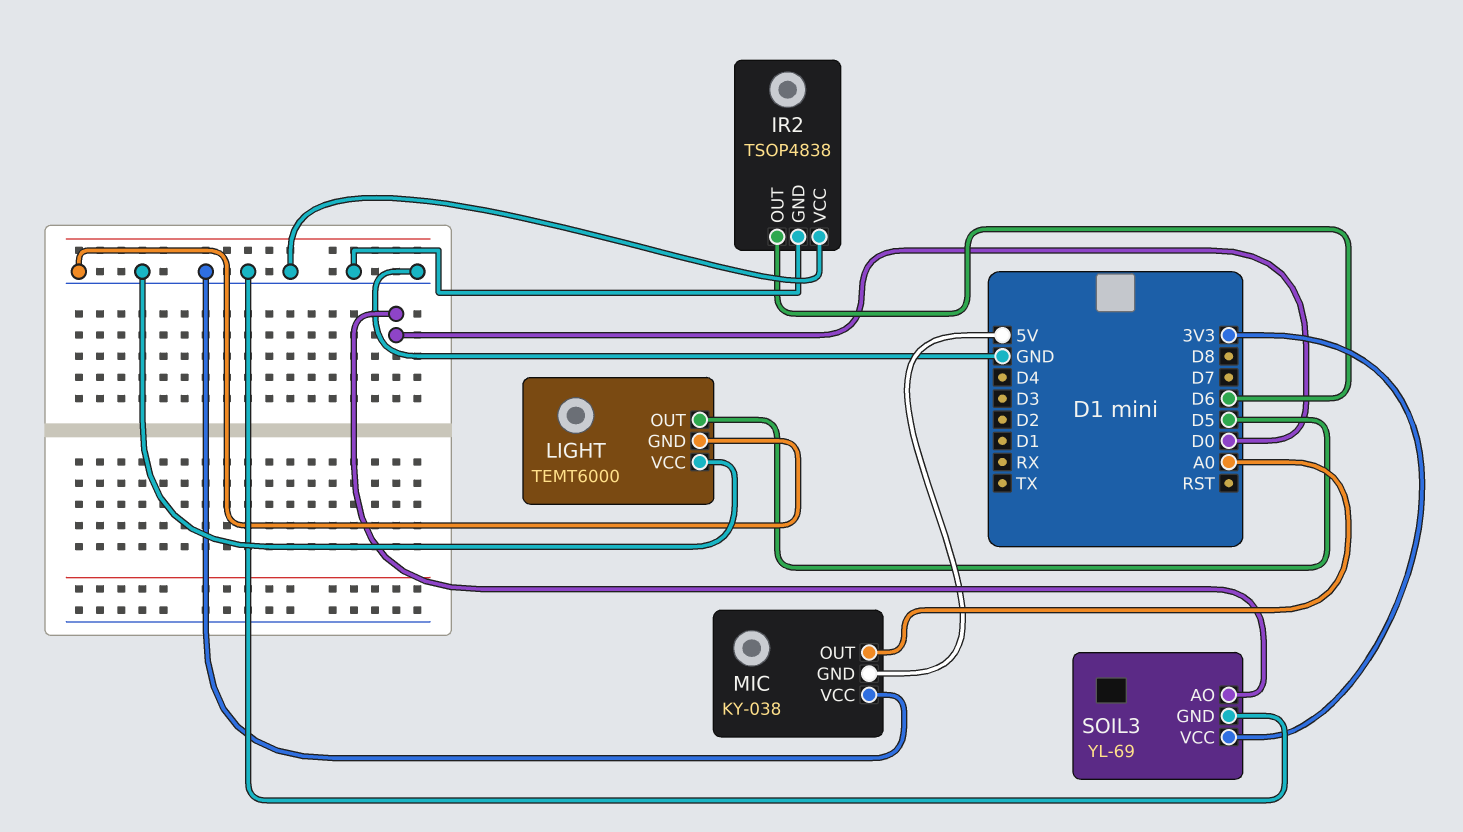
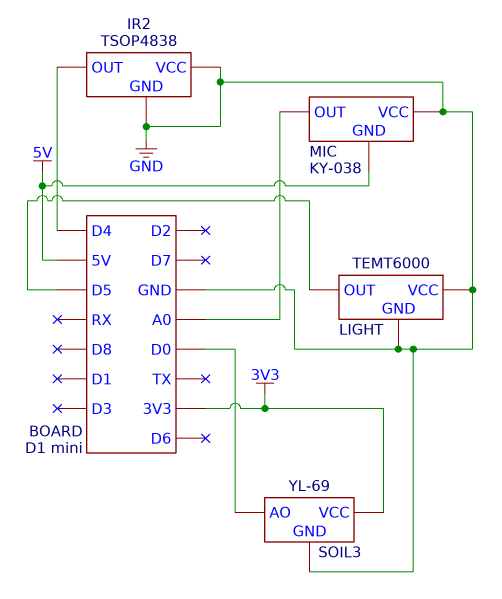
IR2 pin OUT: D6 -> D4

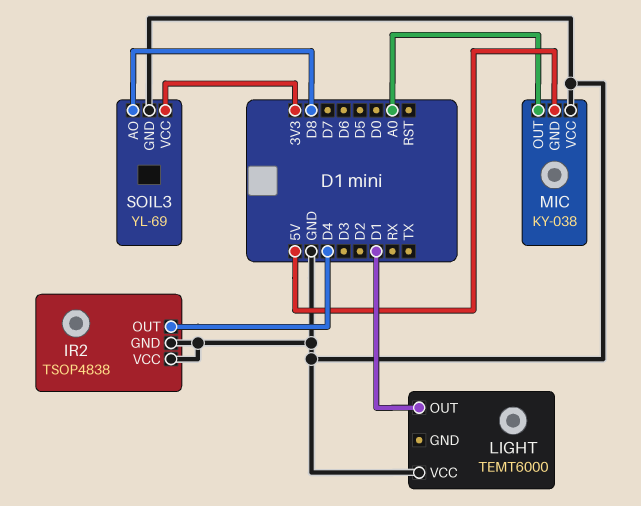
LIGHT pin GND: GND -> none
LIGHT pin OUT: D5 -> D1
SOIL3 pin AO: D0 -> D8

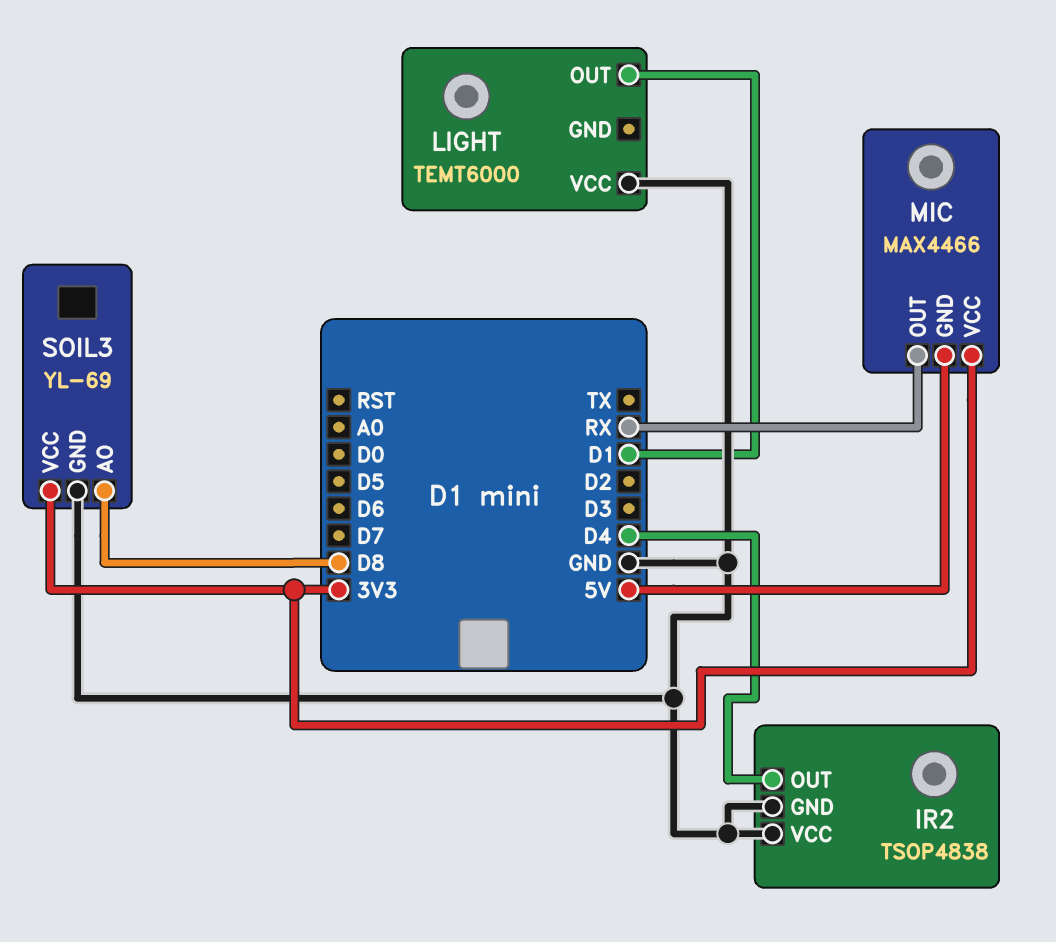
MIC: KY-038 -> MAX4466
MIC pin OUT: A0 -> RX
MIC pin VCC: GND -> 3V3

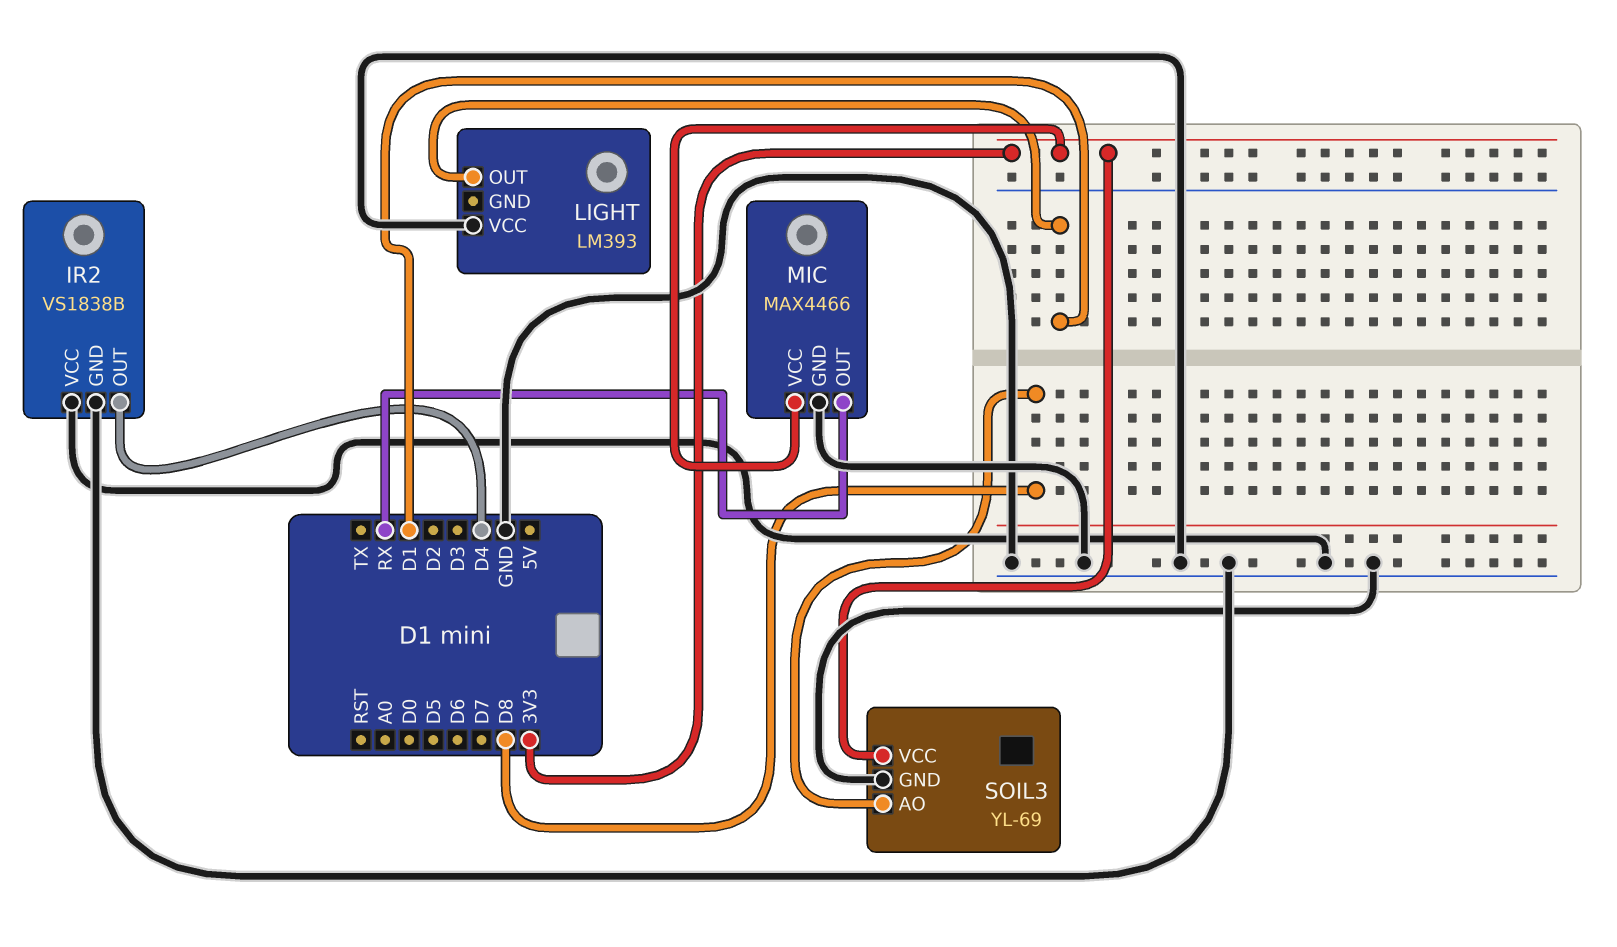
IR2: TSOP4838 -> VS1838B
LIGHT: TEMT6000 -> LM393
MIC pin GND: 5V -> GND

